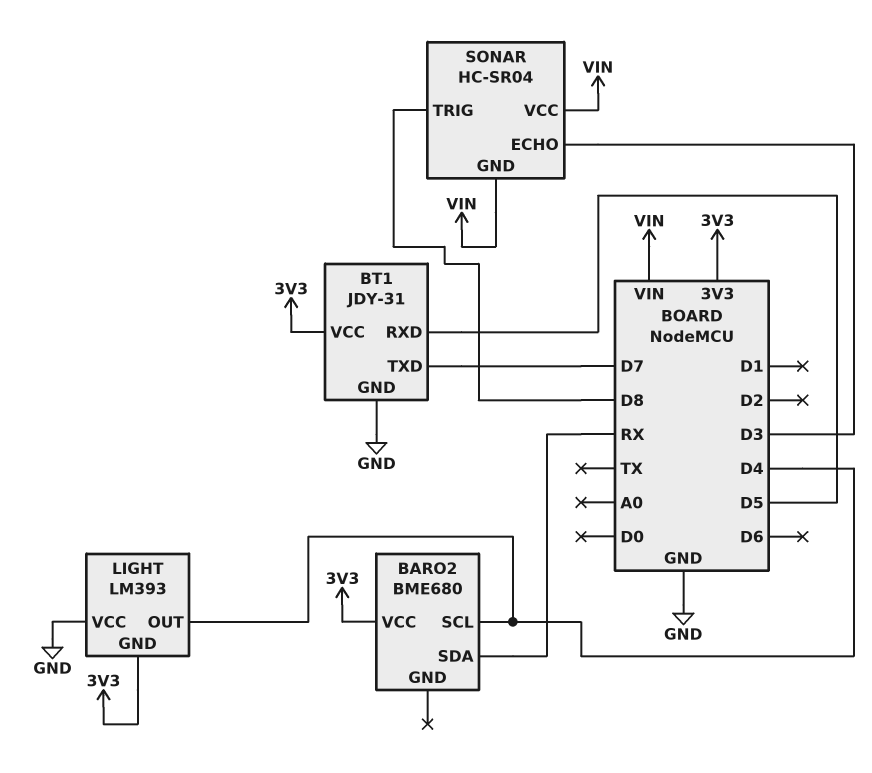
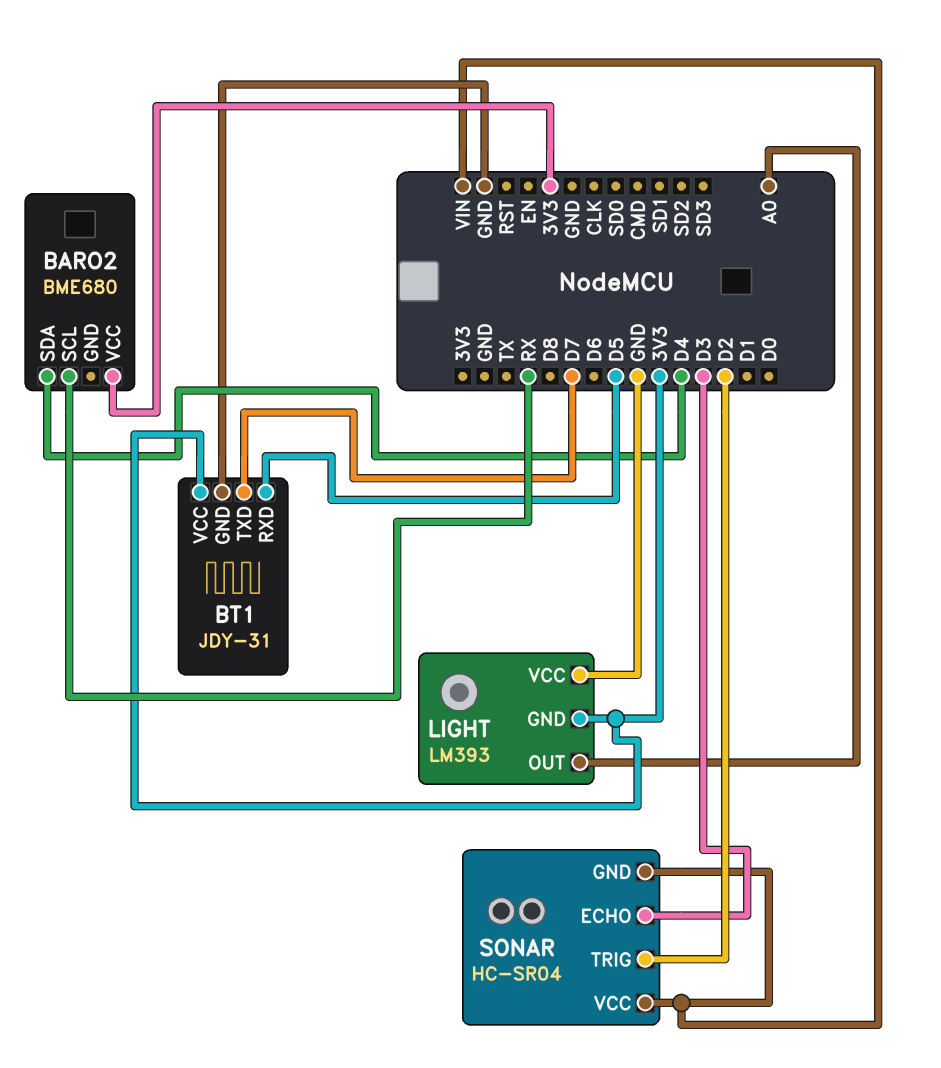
BARO2 pin SCL: D4 -> RX
BARO2 pin SDA: RX -> D4
LIGHT pin OUT: D4 -> A0
SONAR pin TRIG: D8 -> D2

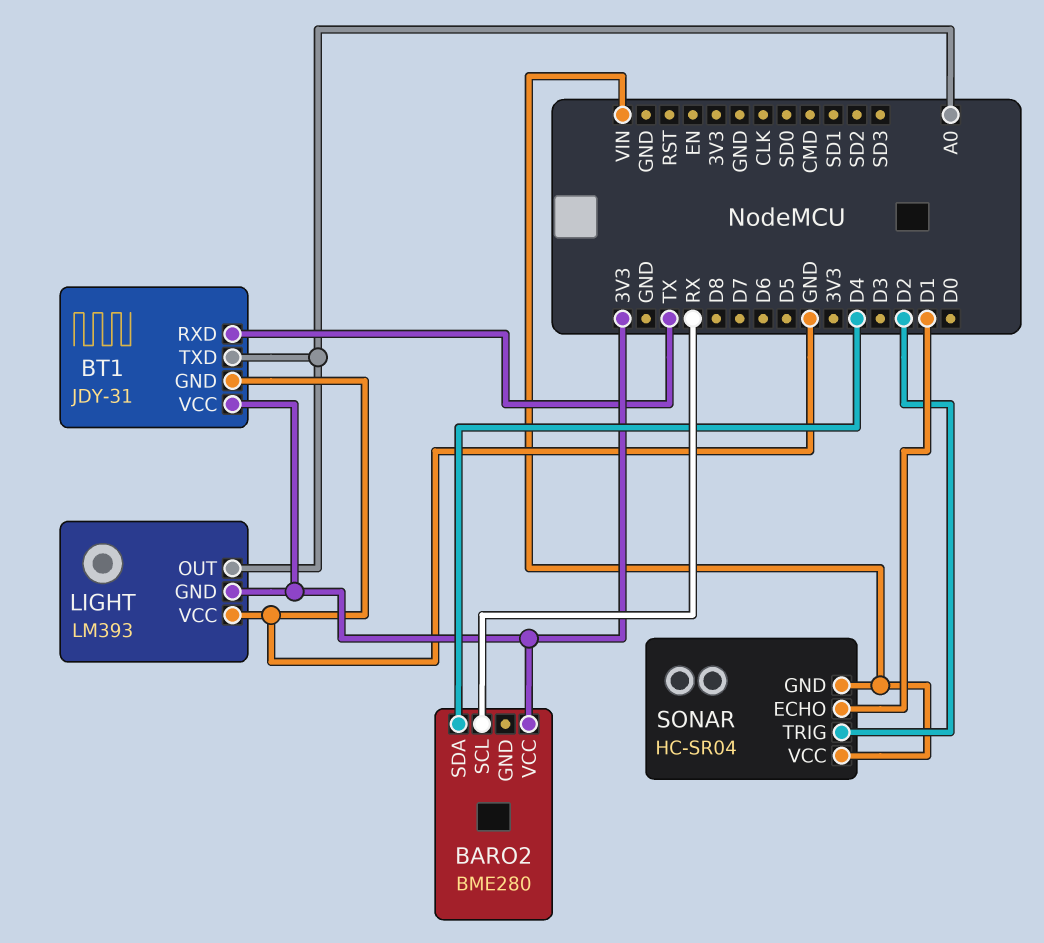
BARO2: BME680 -> BME280
BT1 pin RXD: D5 -> TX
BT1 pin TXD: D7 -> A0
SONAR pin ECHO: D3 -> D1

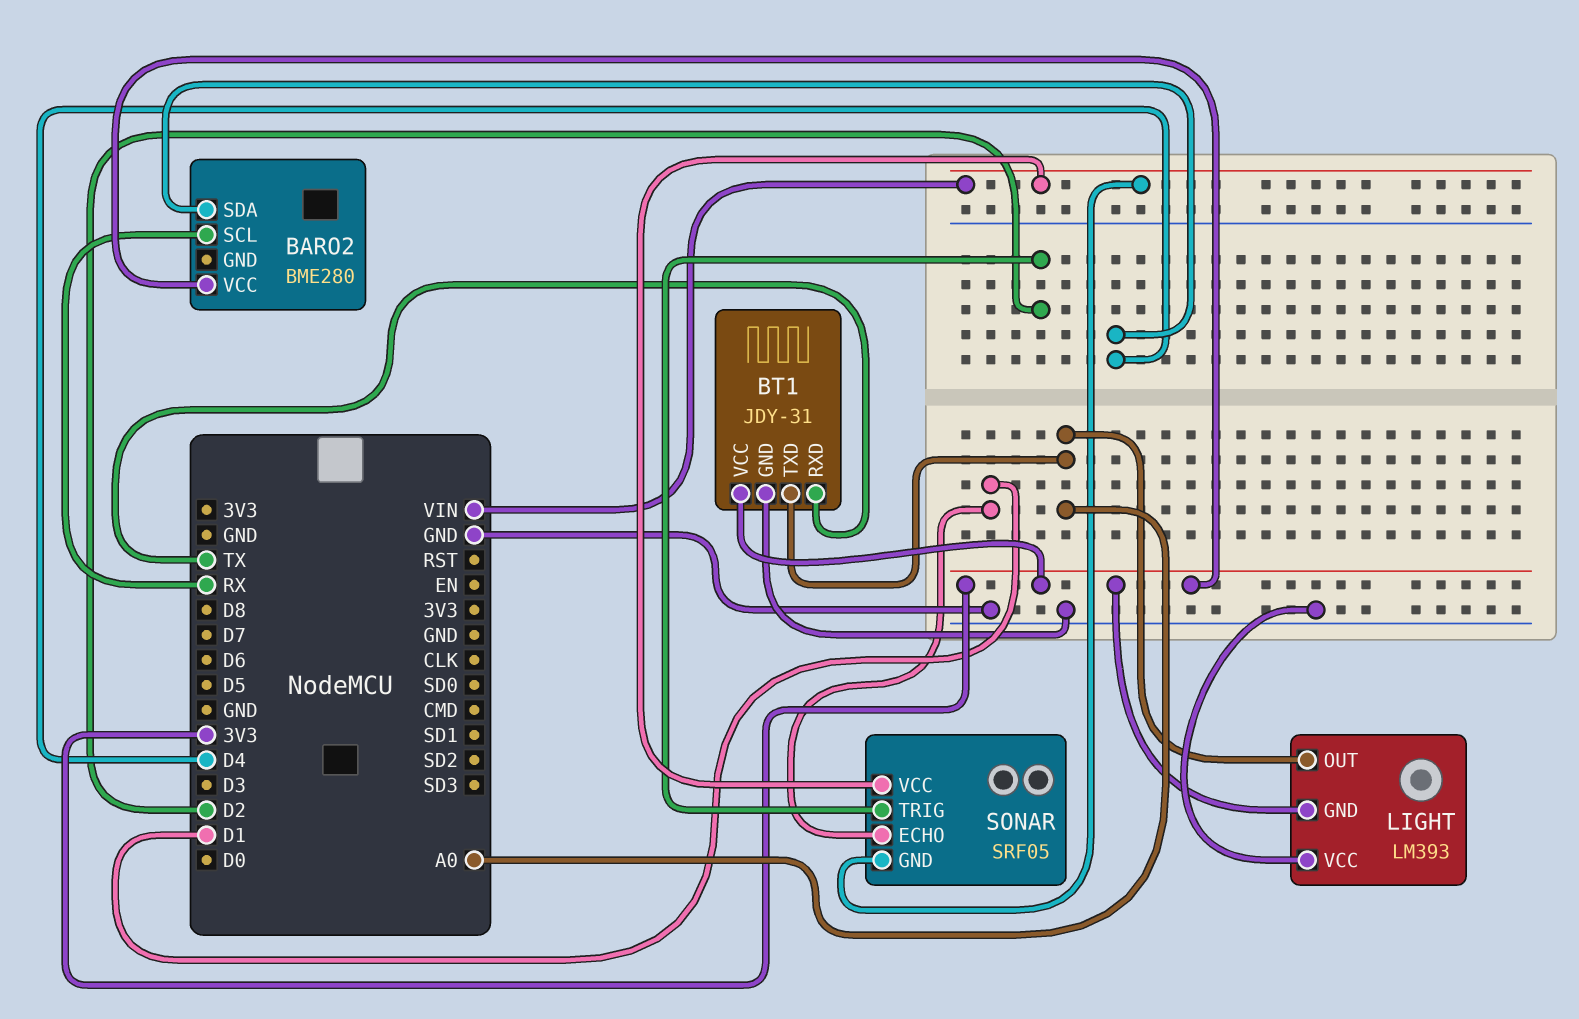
SONAR: HC-SR04 -> SRF05

